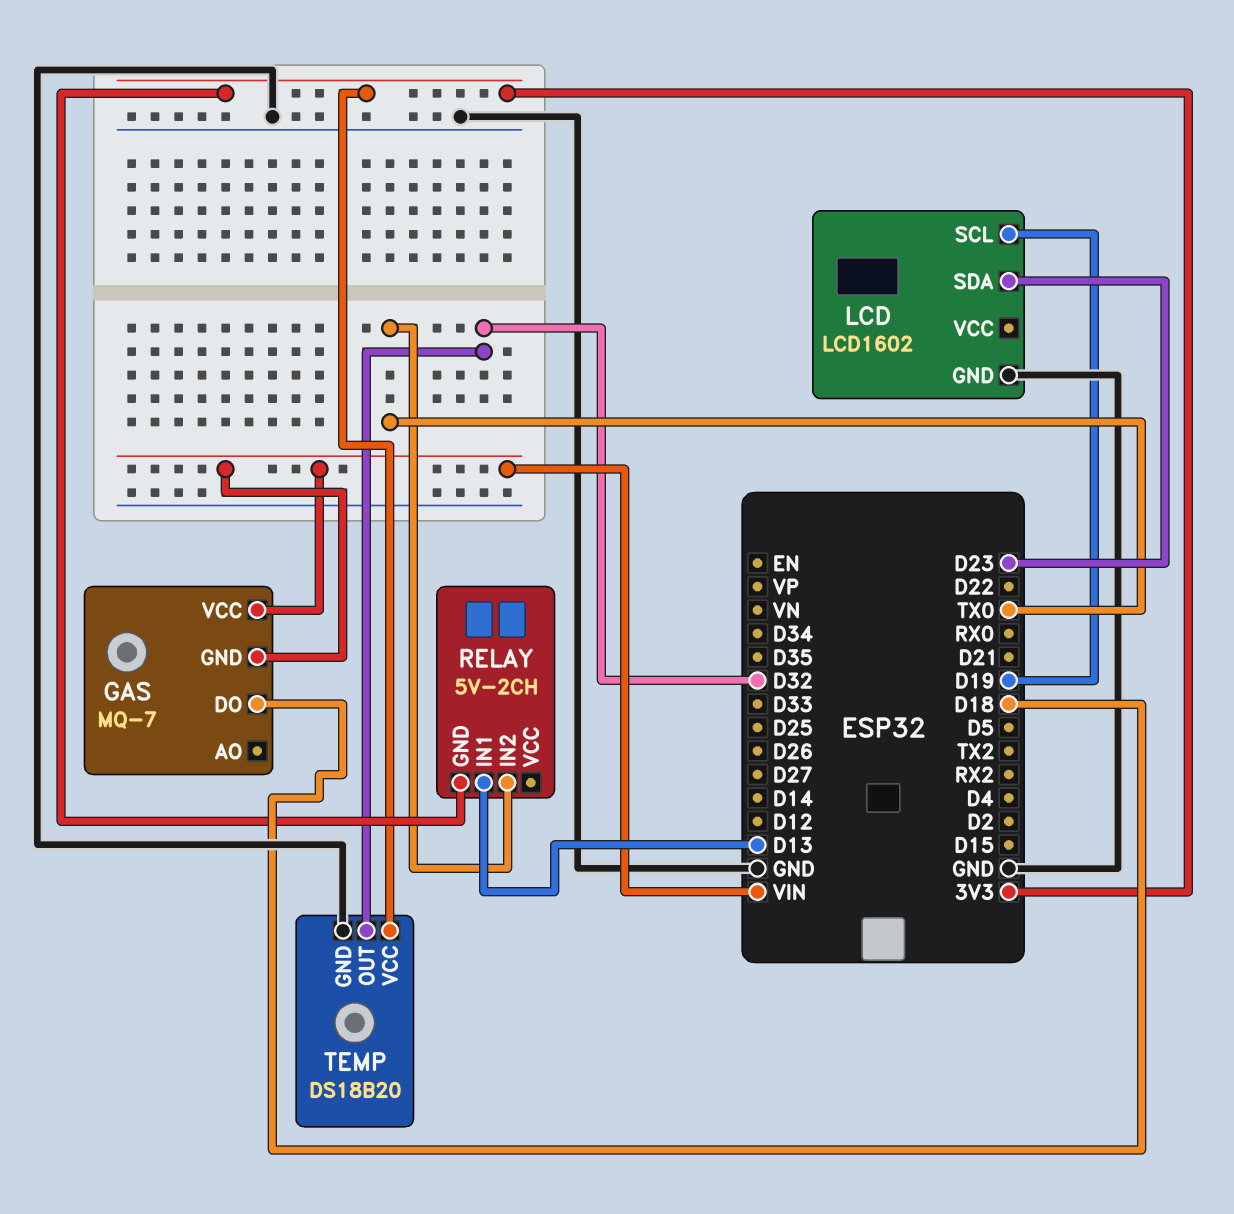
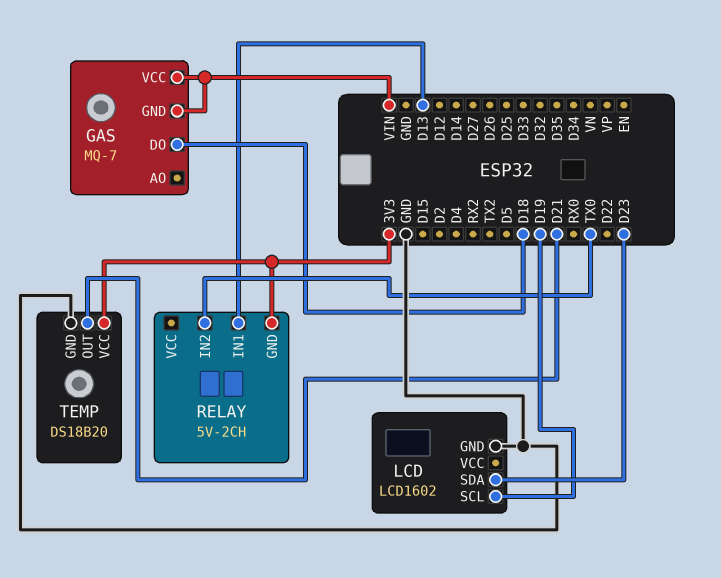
TEMP pin OUT: D32 -> D21

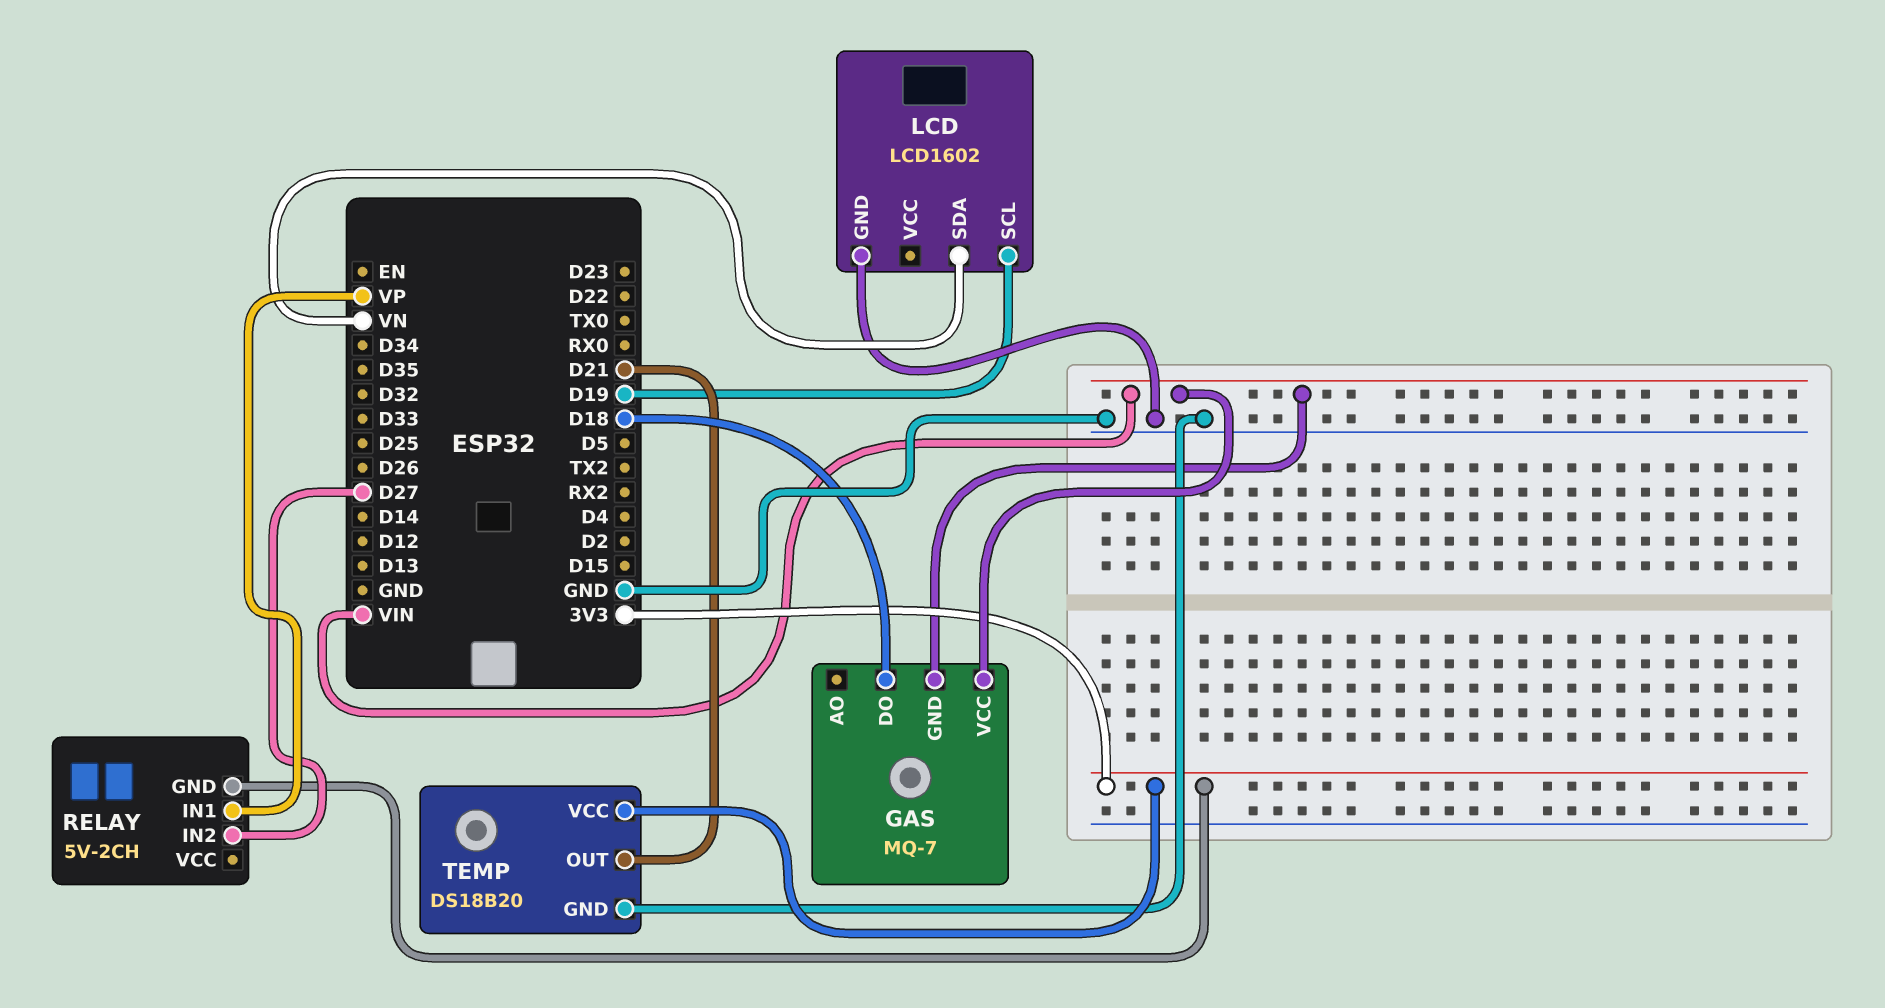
LCD pin SDA: D23 -> VN
RELAY pin IN1: D13 -> VP
RELAY pin IN2: TX0 -> D27

